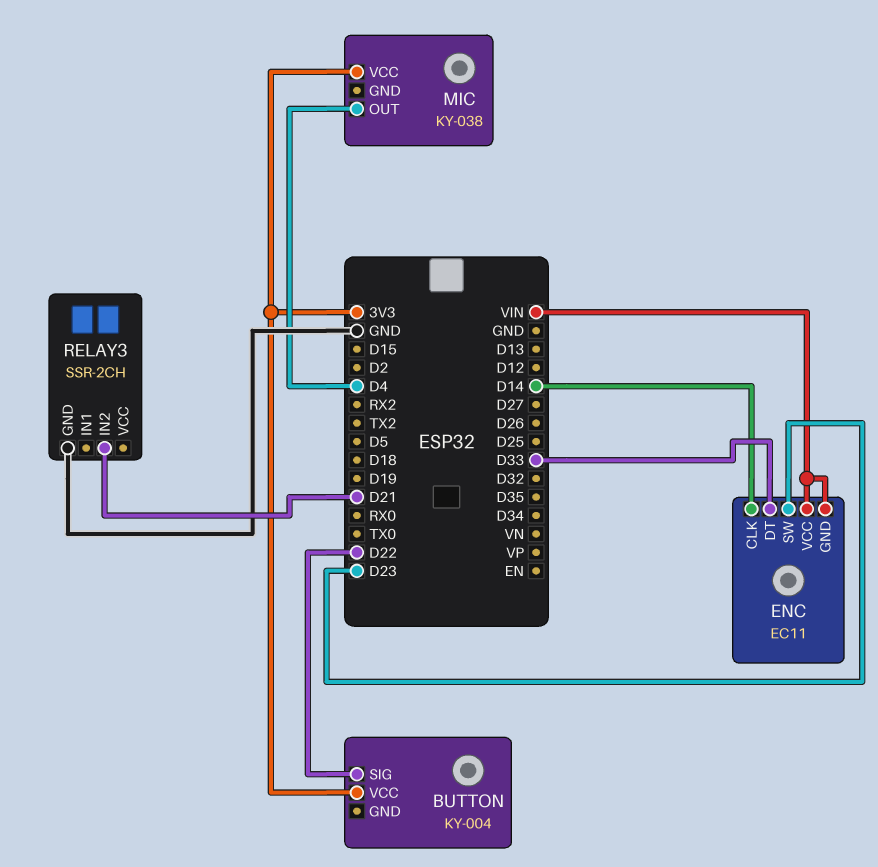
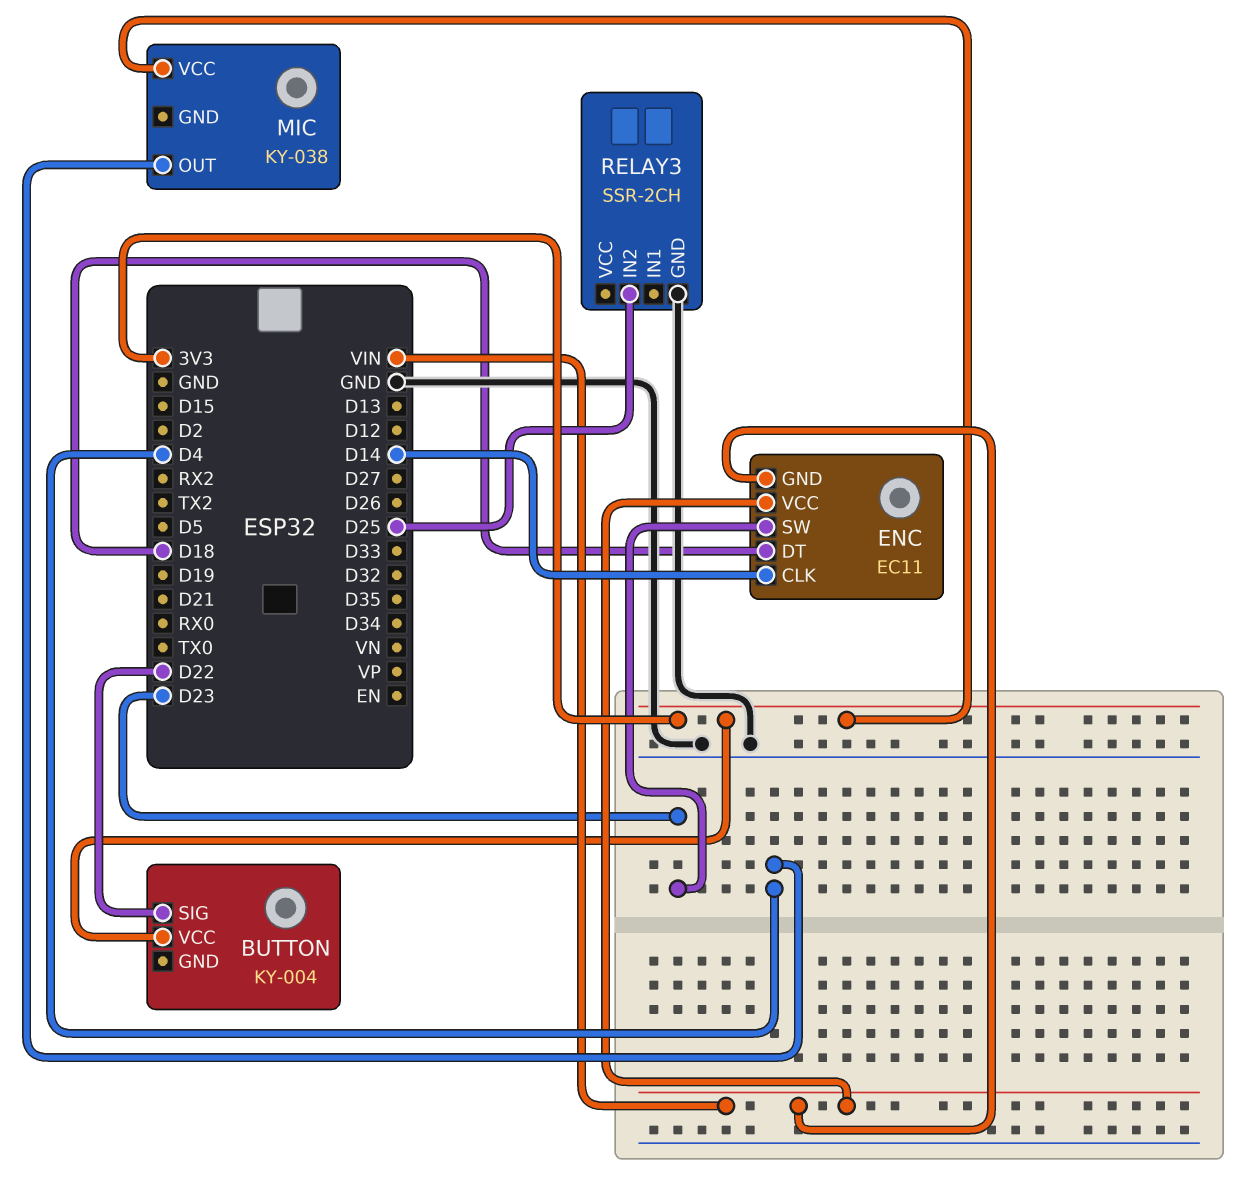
ENC pin DT: D33 -> D18
RELAY3 pin IN2: D21 -> D25

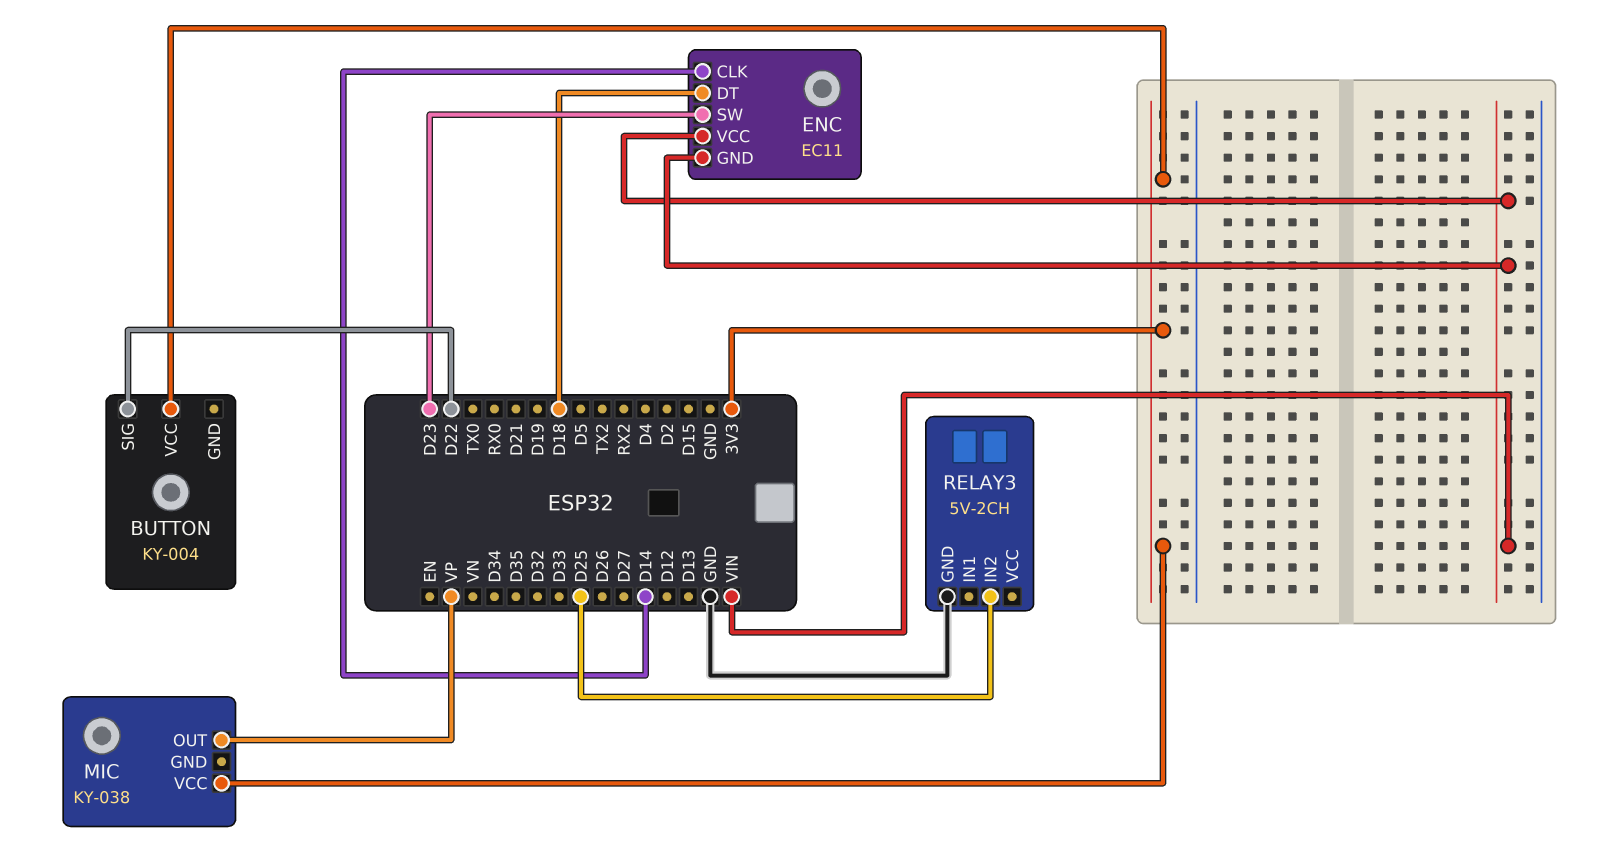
MIC pin OUT: D4 -> VP
RELAY3: SSR-2CH -> 5V-2CH

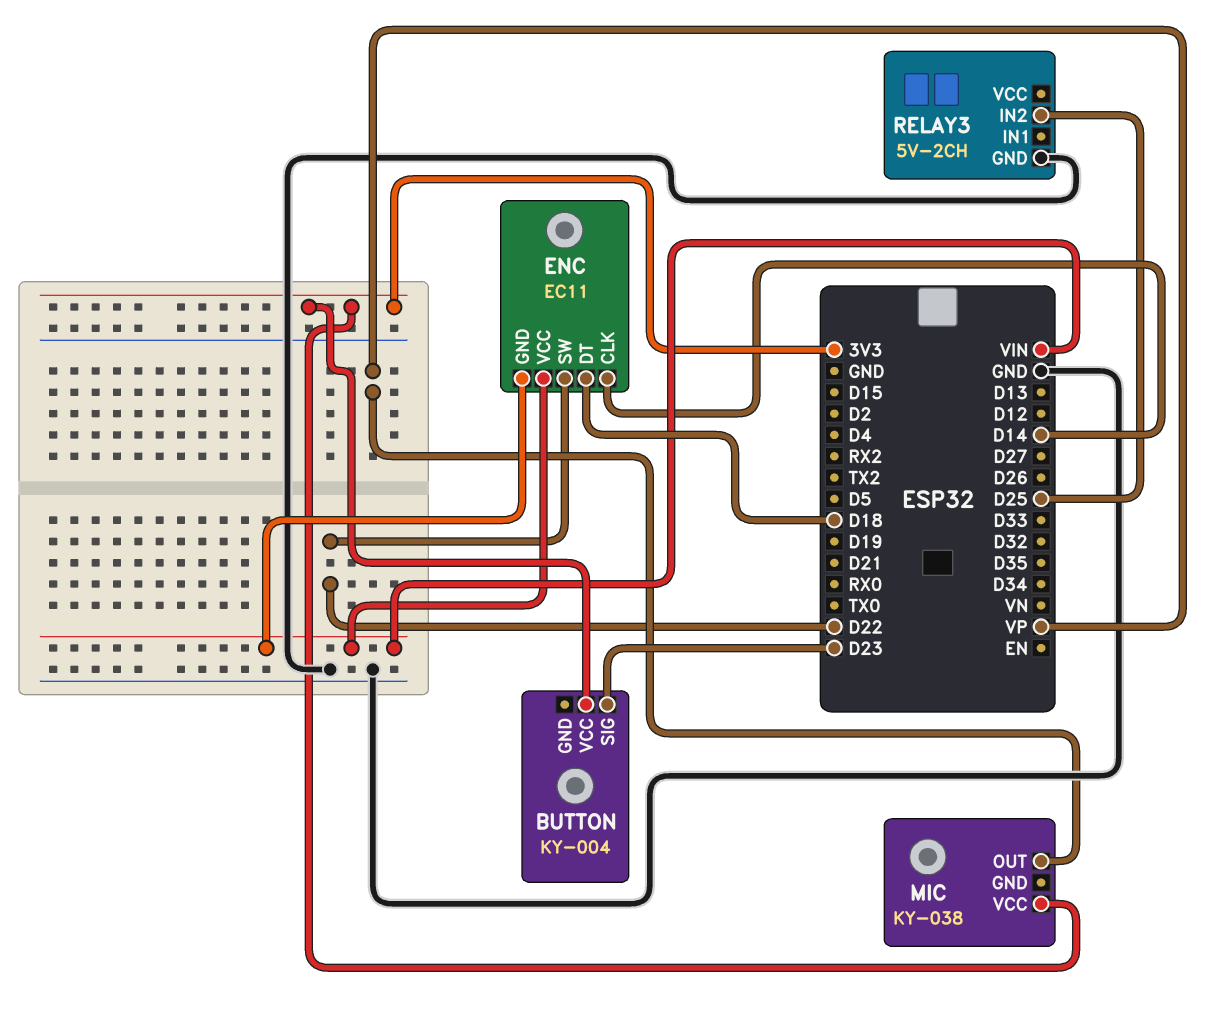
BUTTON pin SIG: D22 -> D23
ENC pin SW: D23 -> D22

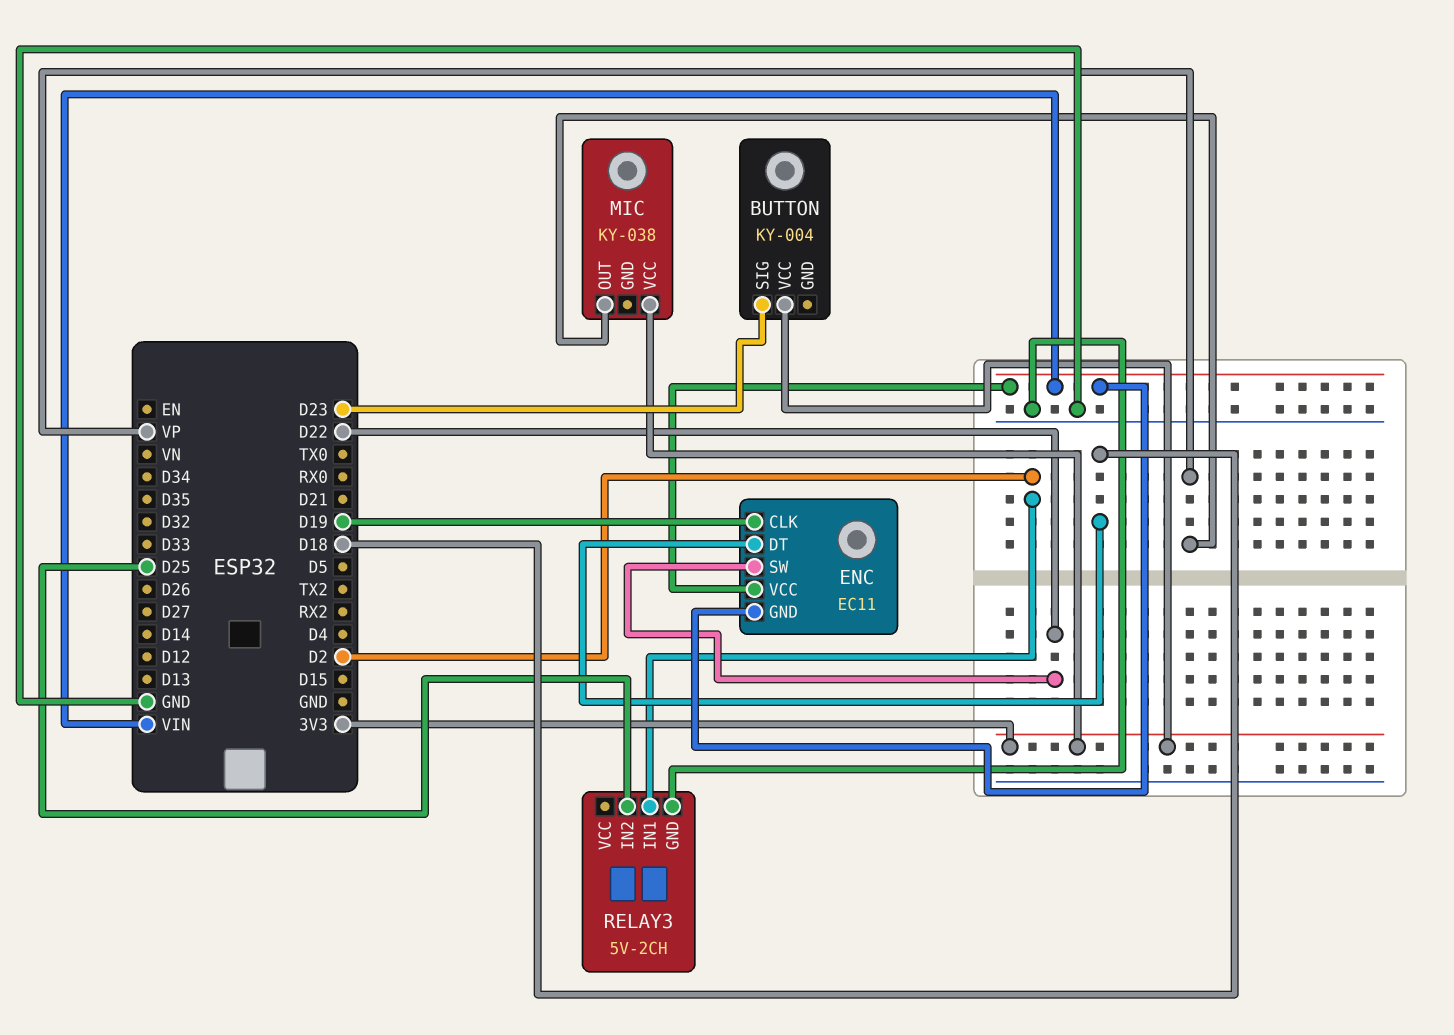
ENC pin CLK: D14 -> D19
RELAY3 pin IN1: none -> D2

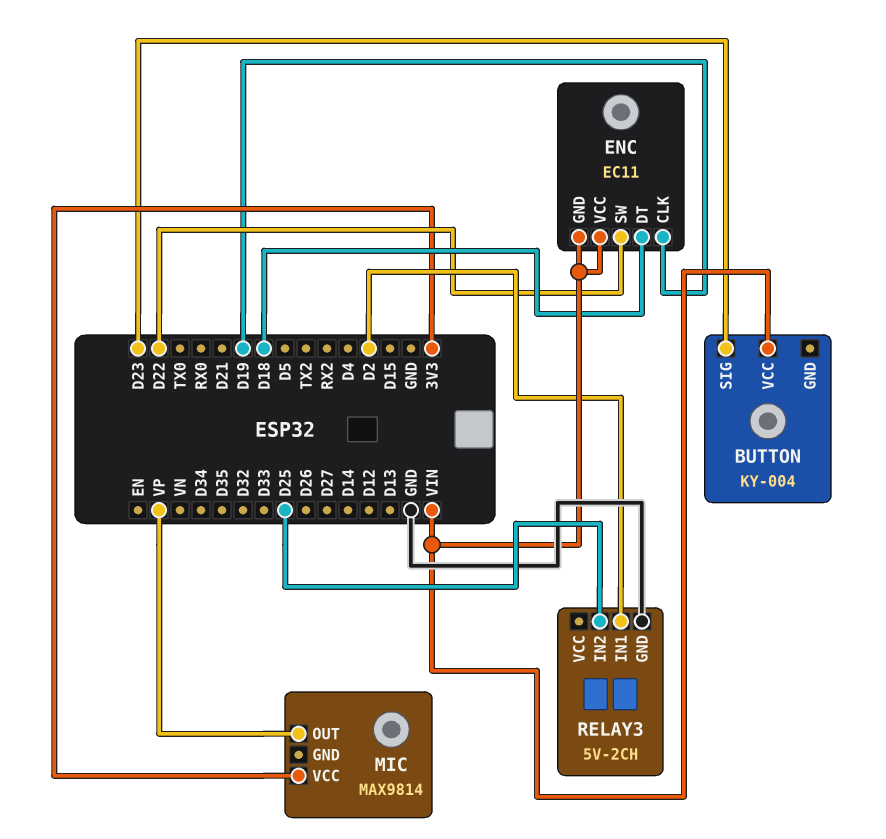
BUTTON pin VCC: 3V3 -> VIN
MIC: KY-038 -> MAX9814

